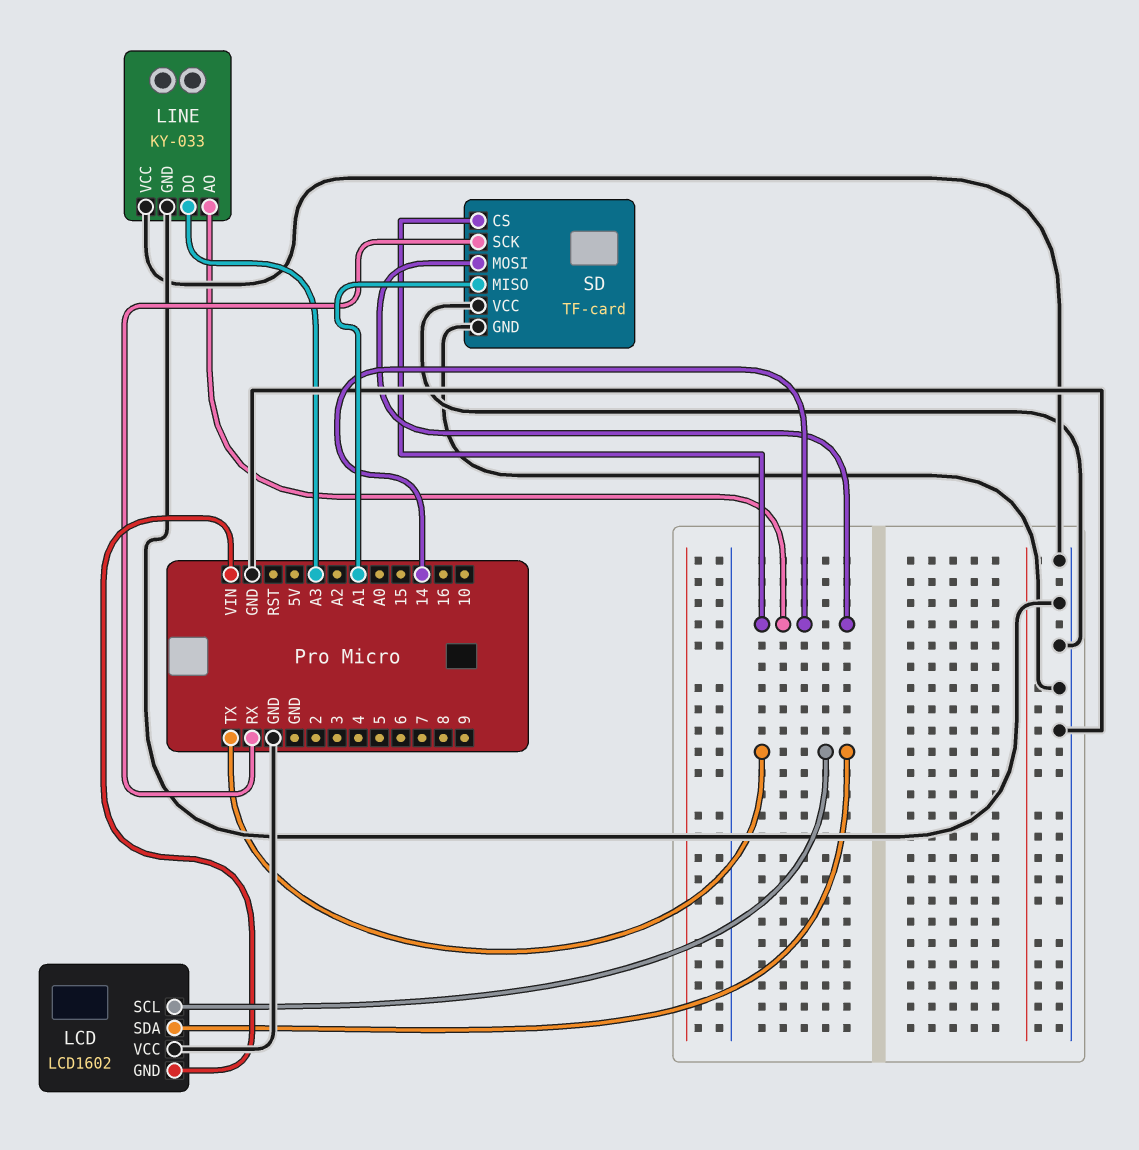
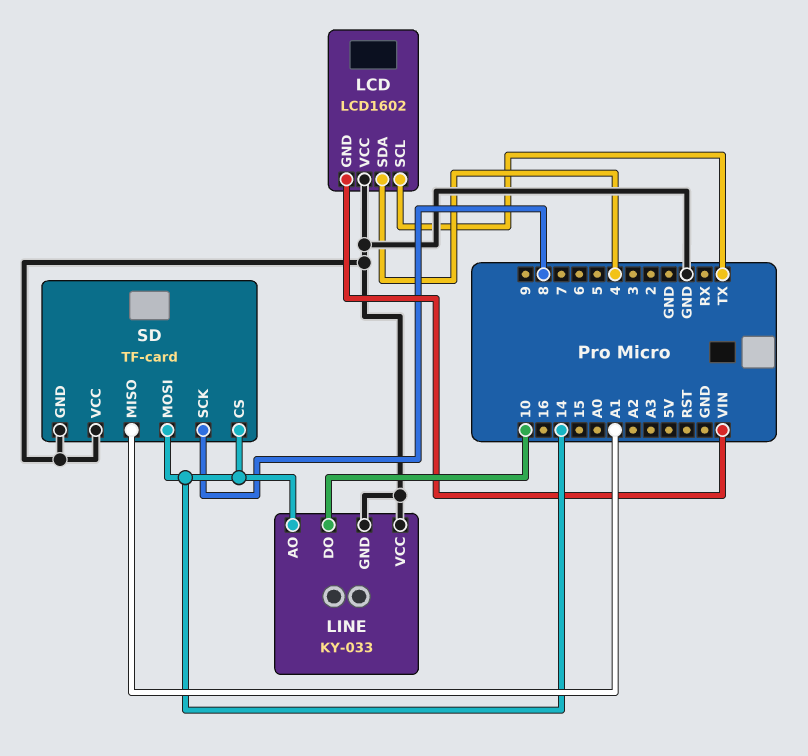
LCD pin SDA: TX -> 4
LINE pin DO: A3 -> 10
SD pin SCK: RX -> 8

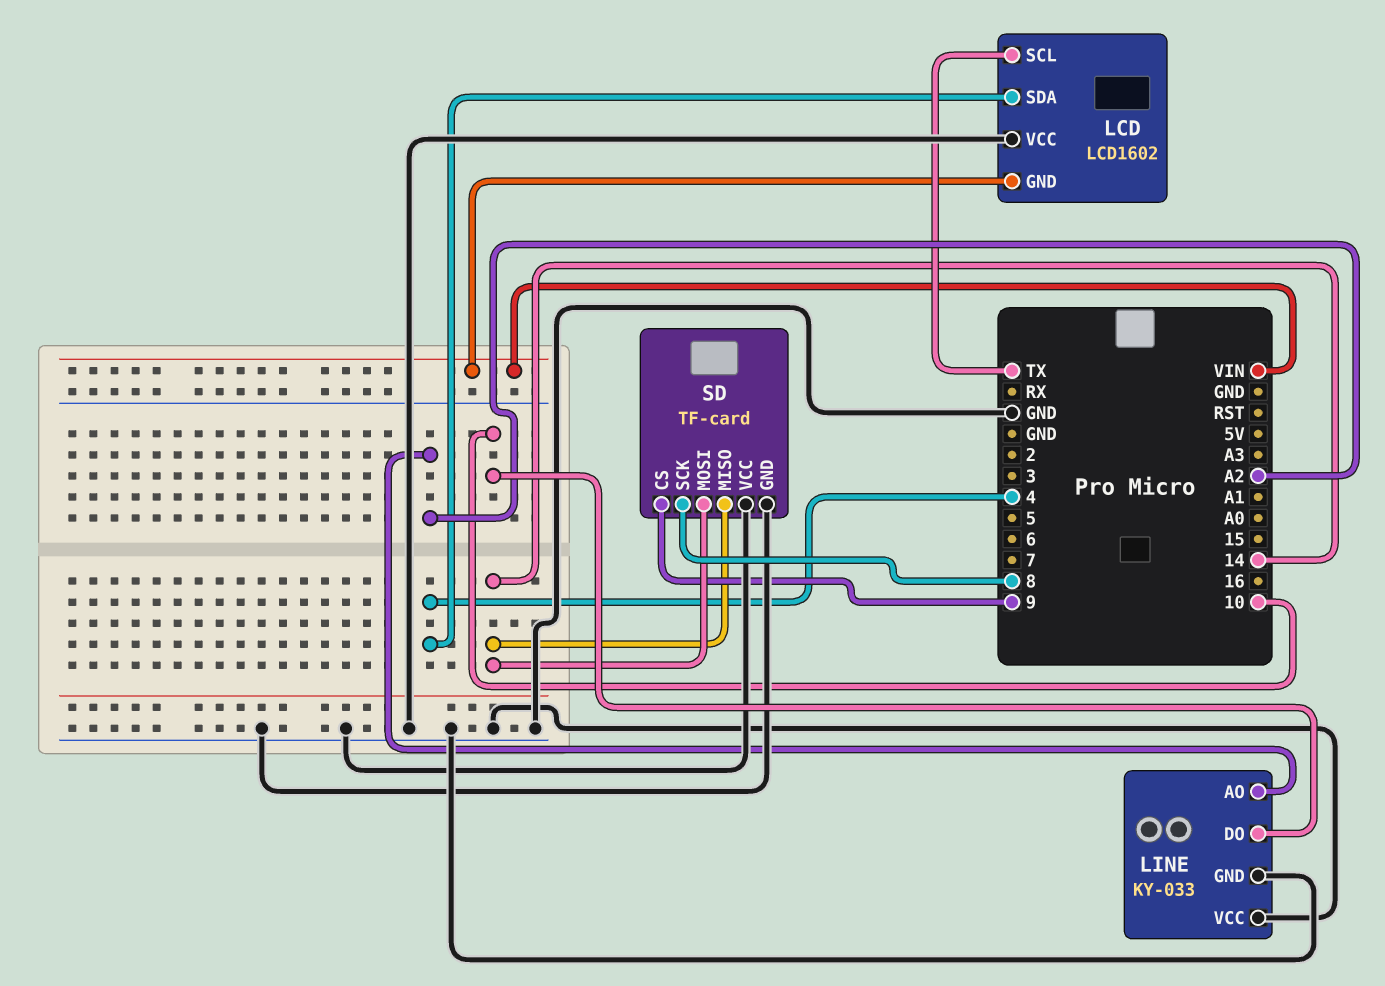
LINE pin AO: 14 -> A2
SD pin CS: 14 -> 9
SD pin MISO: A1 -> 14

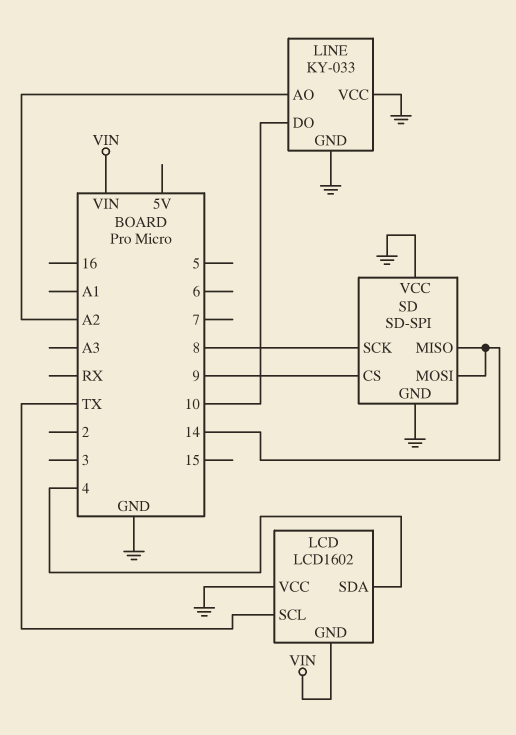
SD: TF-card -> SD-SPI

